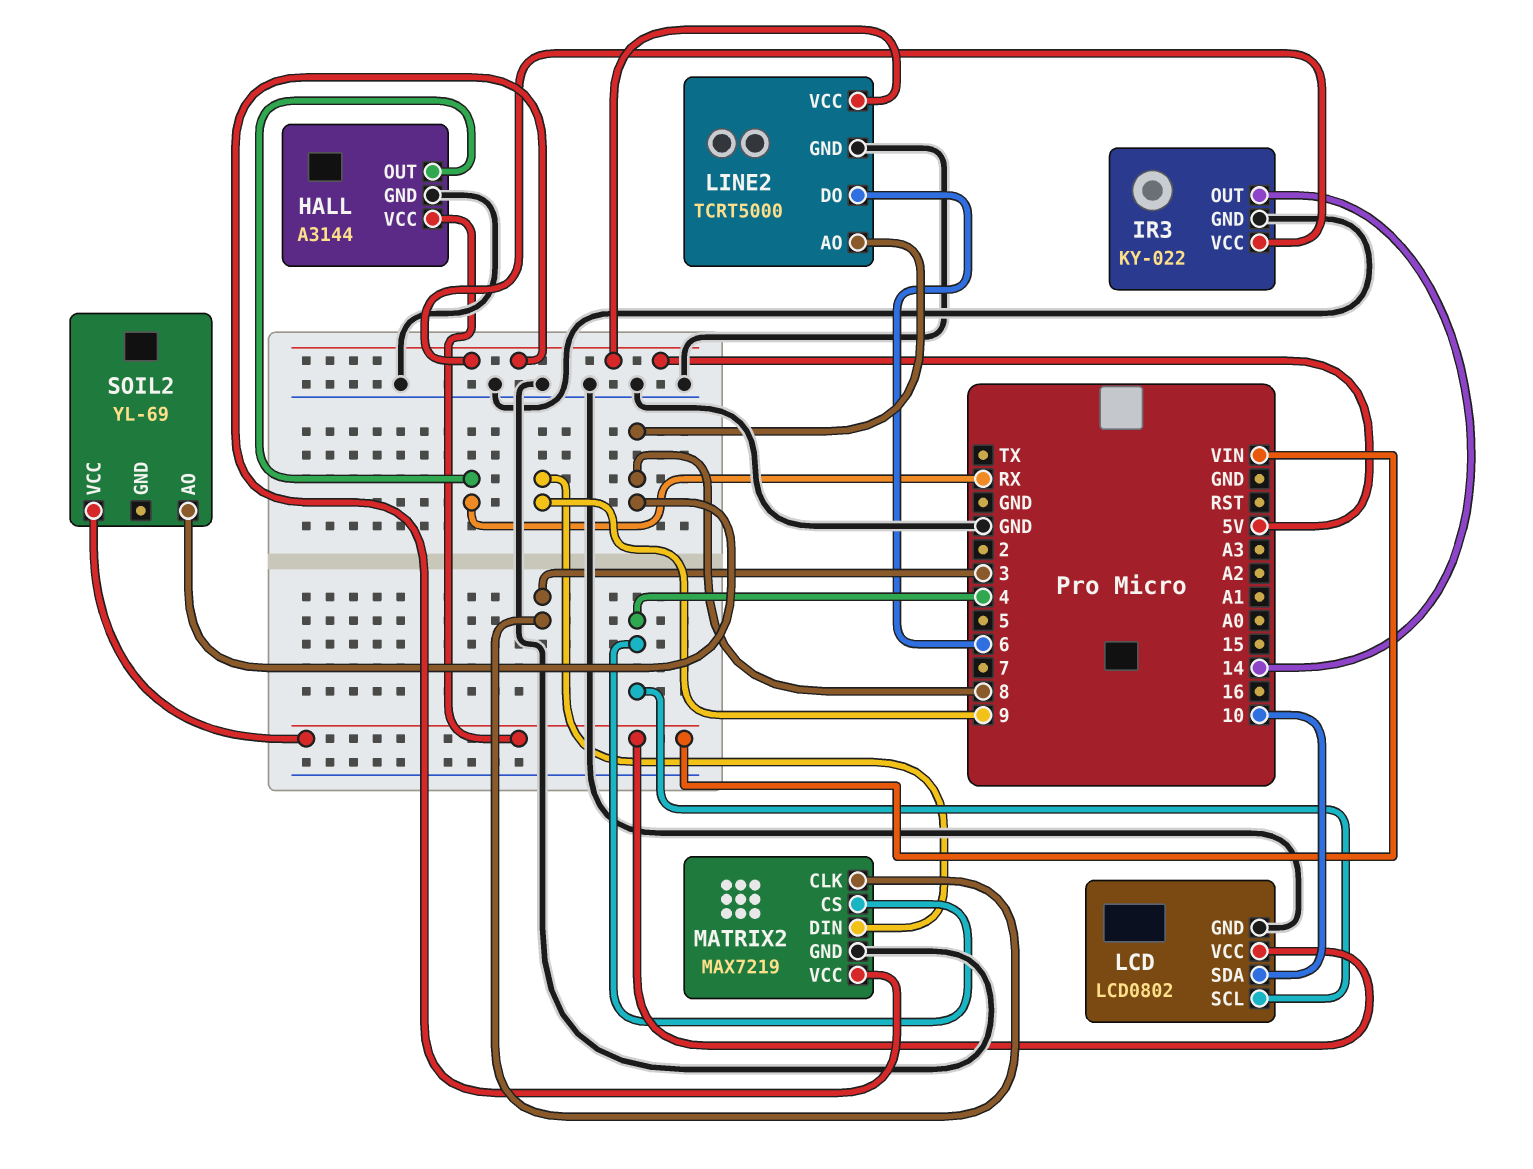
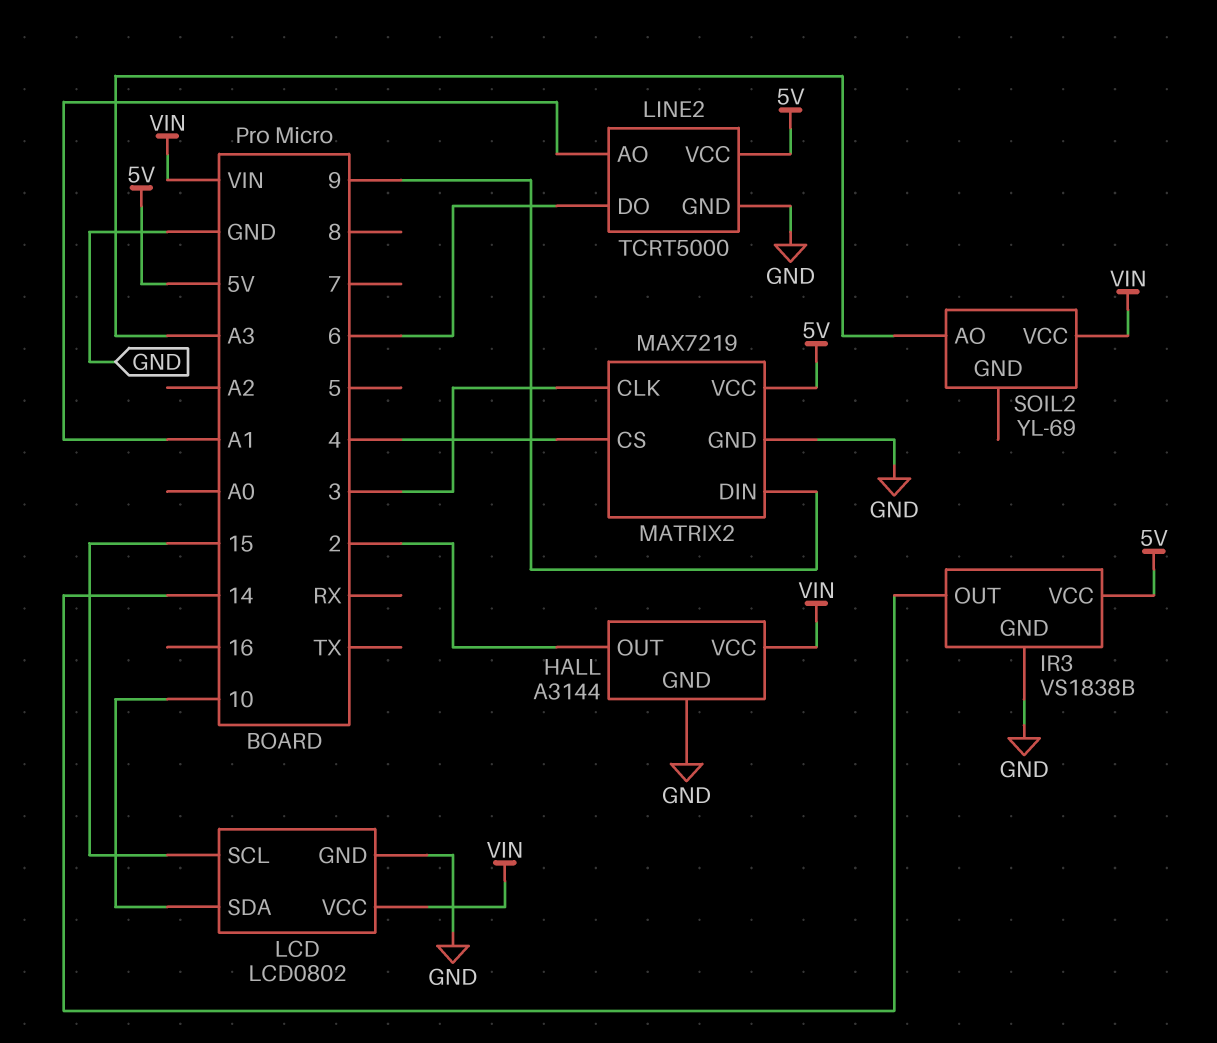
HALL pin OUT: RX -> 2
IR3: KY-022 -> VS1838B
LCD pin SCL: 4 -> 15
LINE2 pin AO: 8 -> A1
SOIL2 pin AO: 8 -> A3

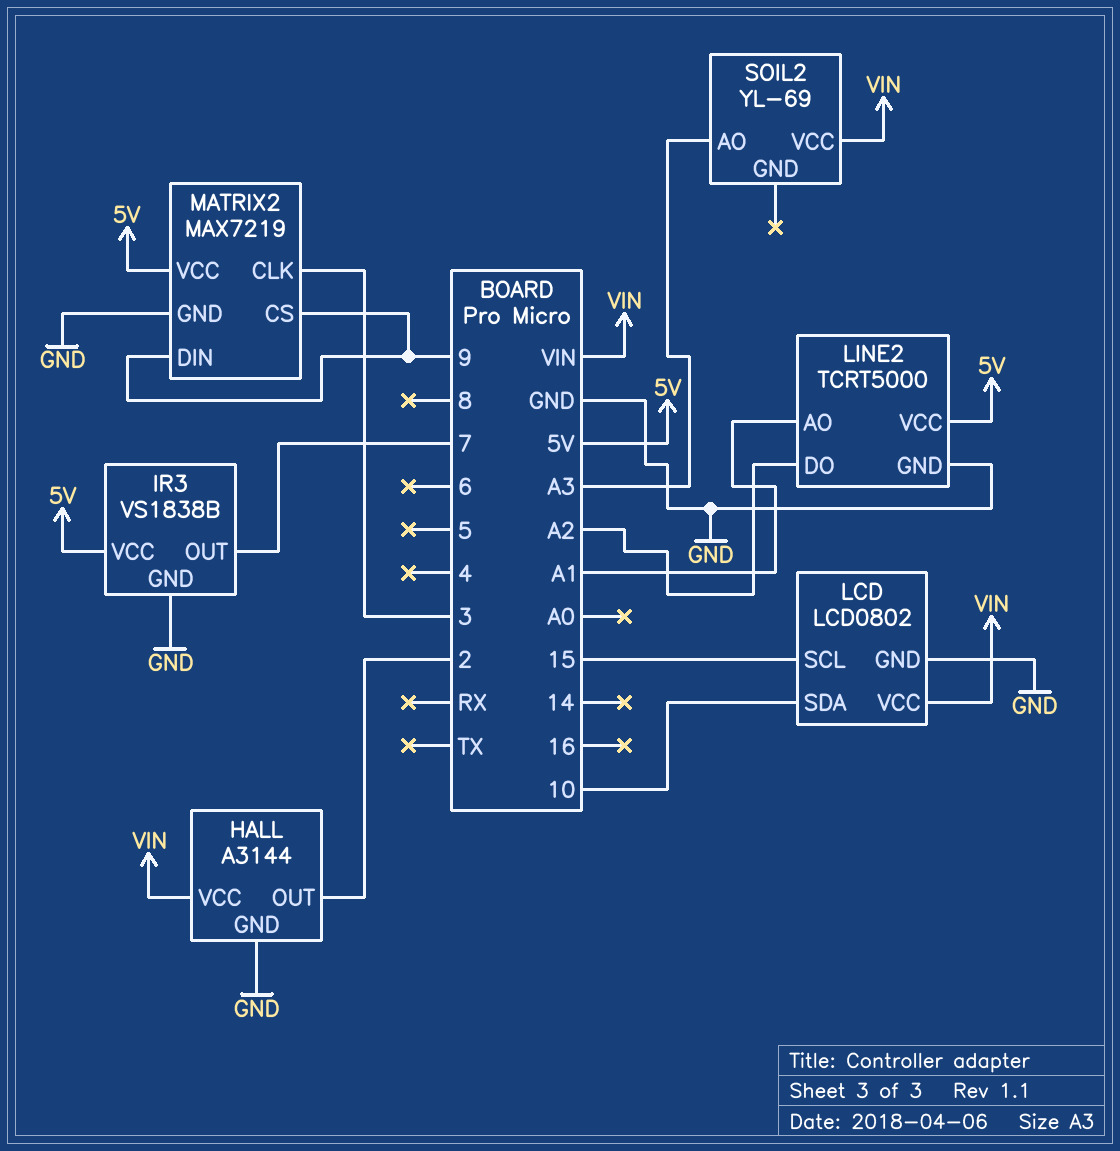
IR3 pin OUT: 14 -> 7
LINE2 pin DO: 6 -> A2
MATRIX2 pin CS: 4 -> 9

